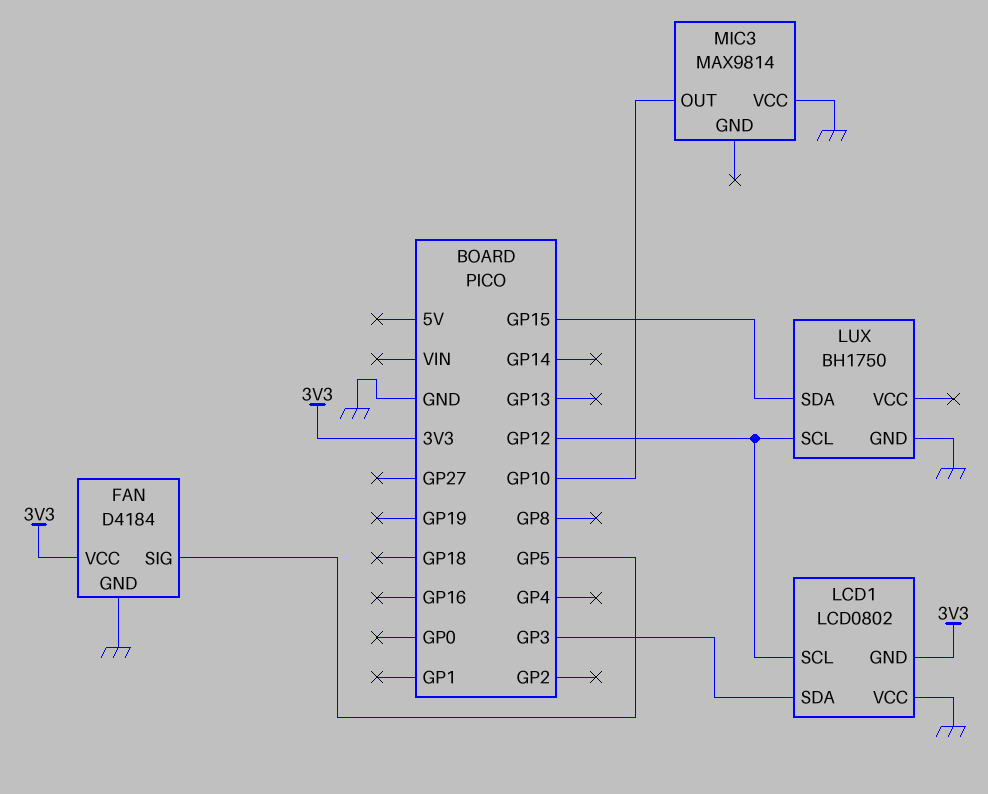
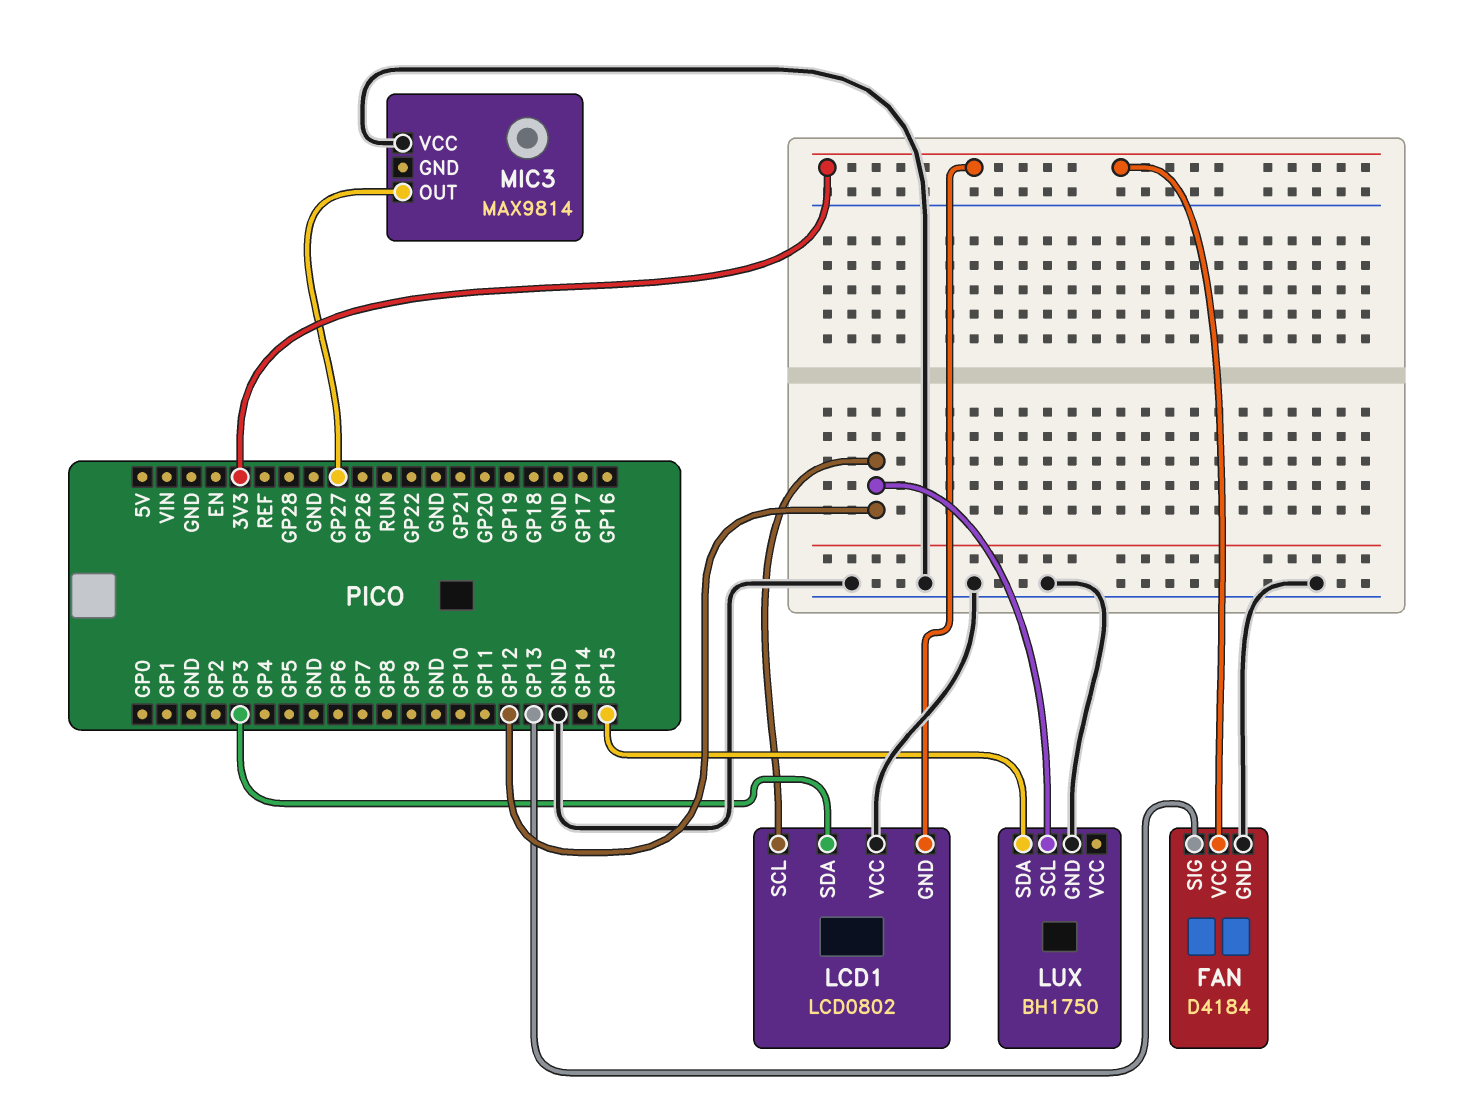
FAN pin SIG: GP5 -> GP13
MIC3 pin OUT: GP10 -> GP27

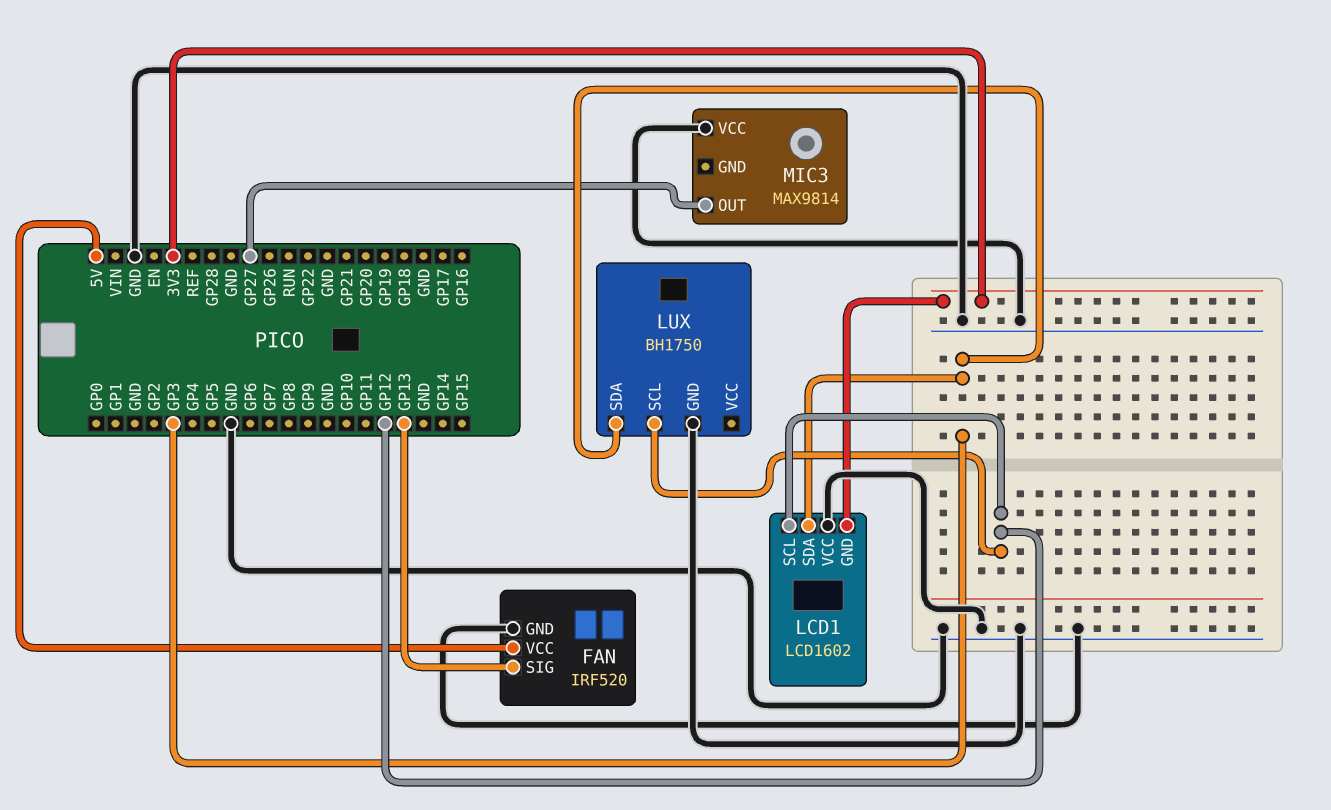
FAN: D4184 -> IRF520
FAN pin VCC: 3V3 -> 5V
LCD1: LCD0802 -> LCD1602
LUX pin SDA: GP15 -> GP3

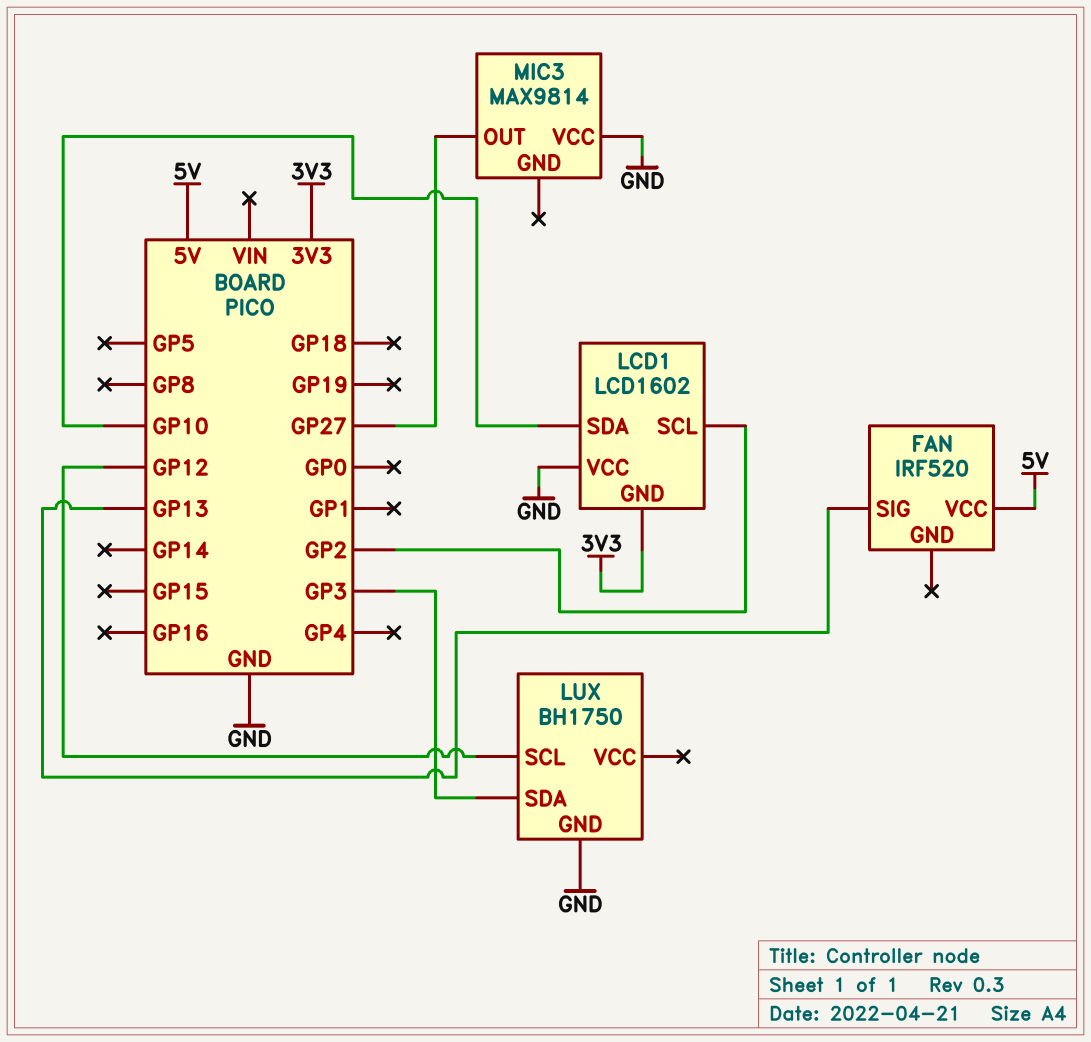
FAN pin GND: GND -> none
LCD1 pin SCL: GP12 -> GP2
LCD1 pin SDA: GP3 -> GP10

